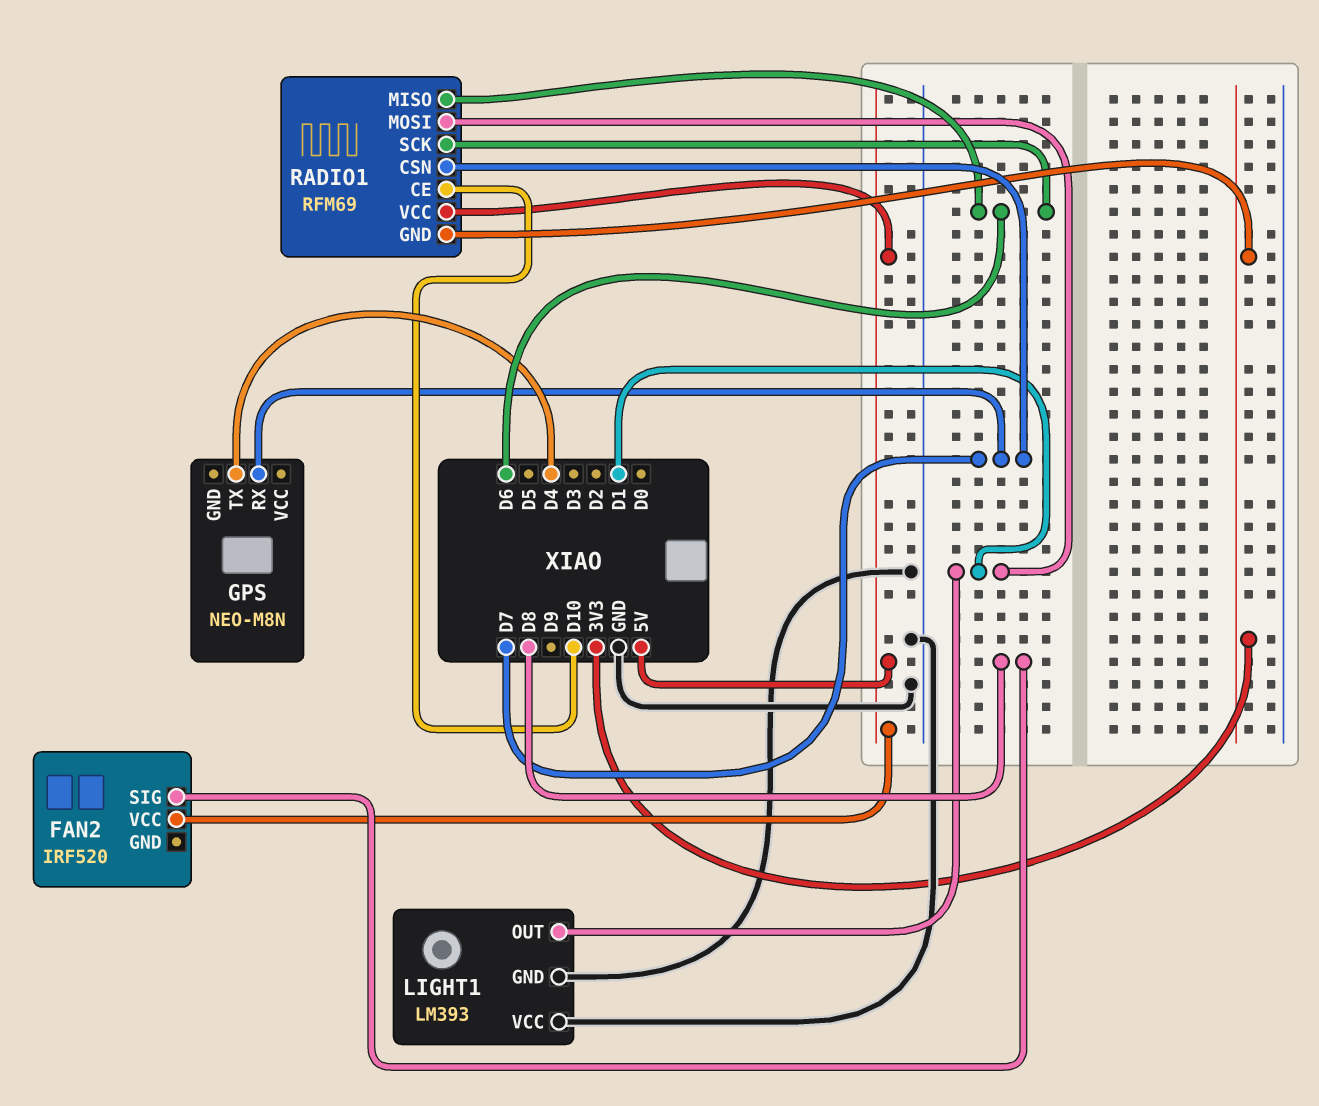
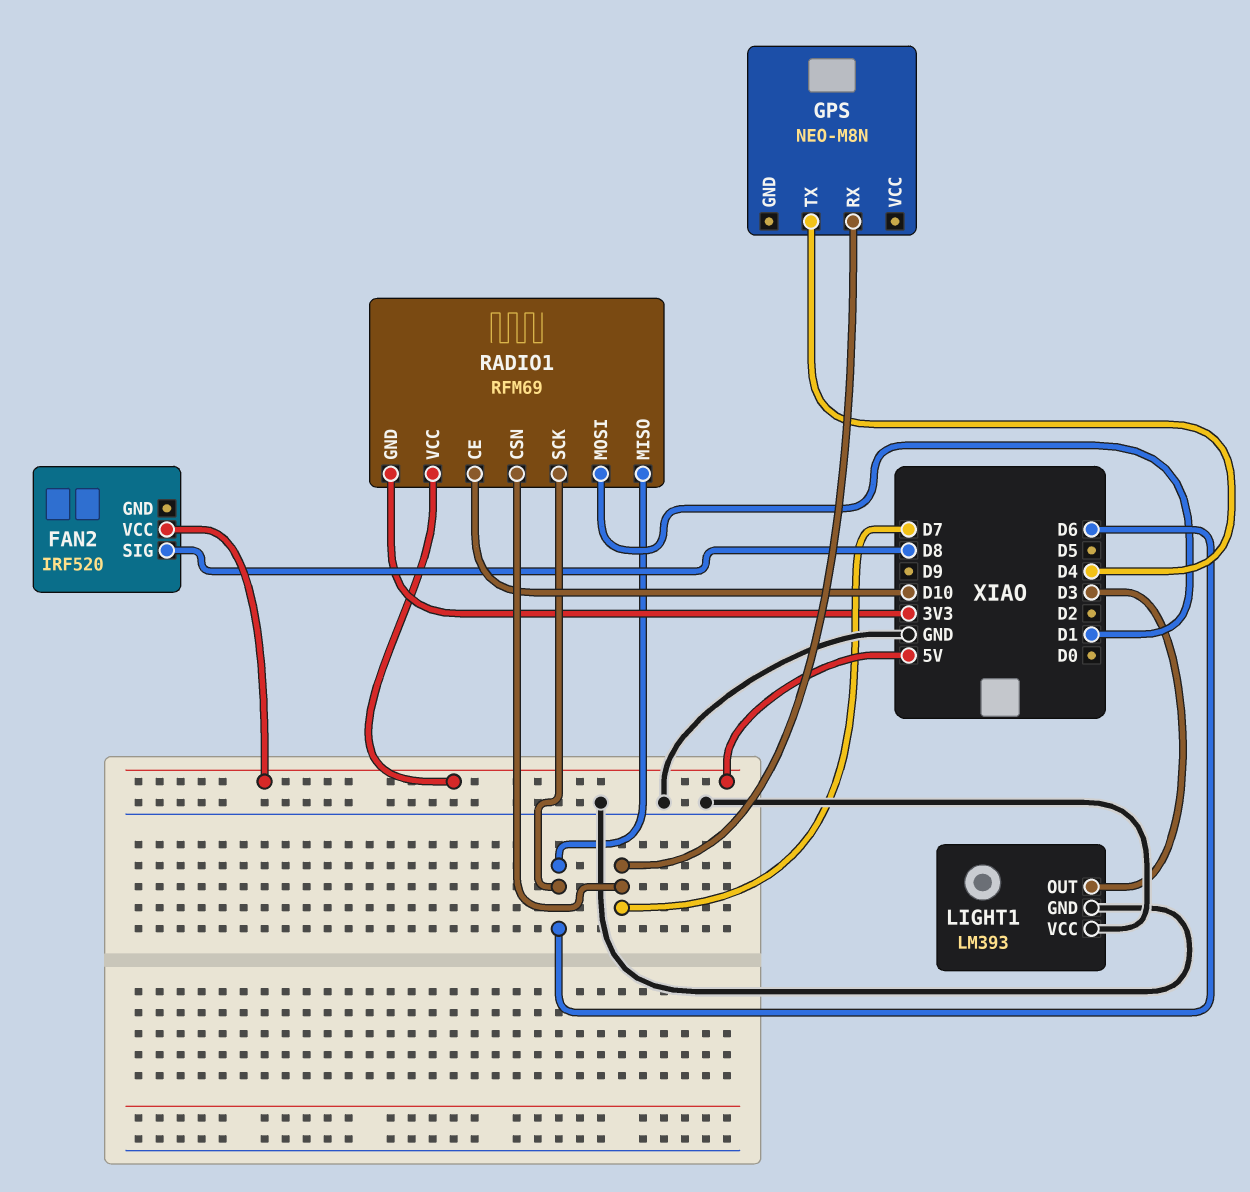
LIGHT1 pin OUT: D1 -> D3

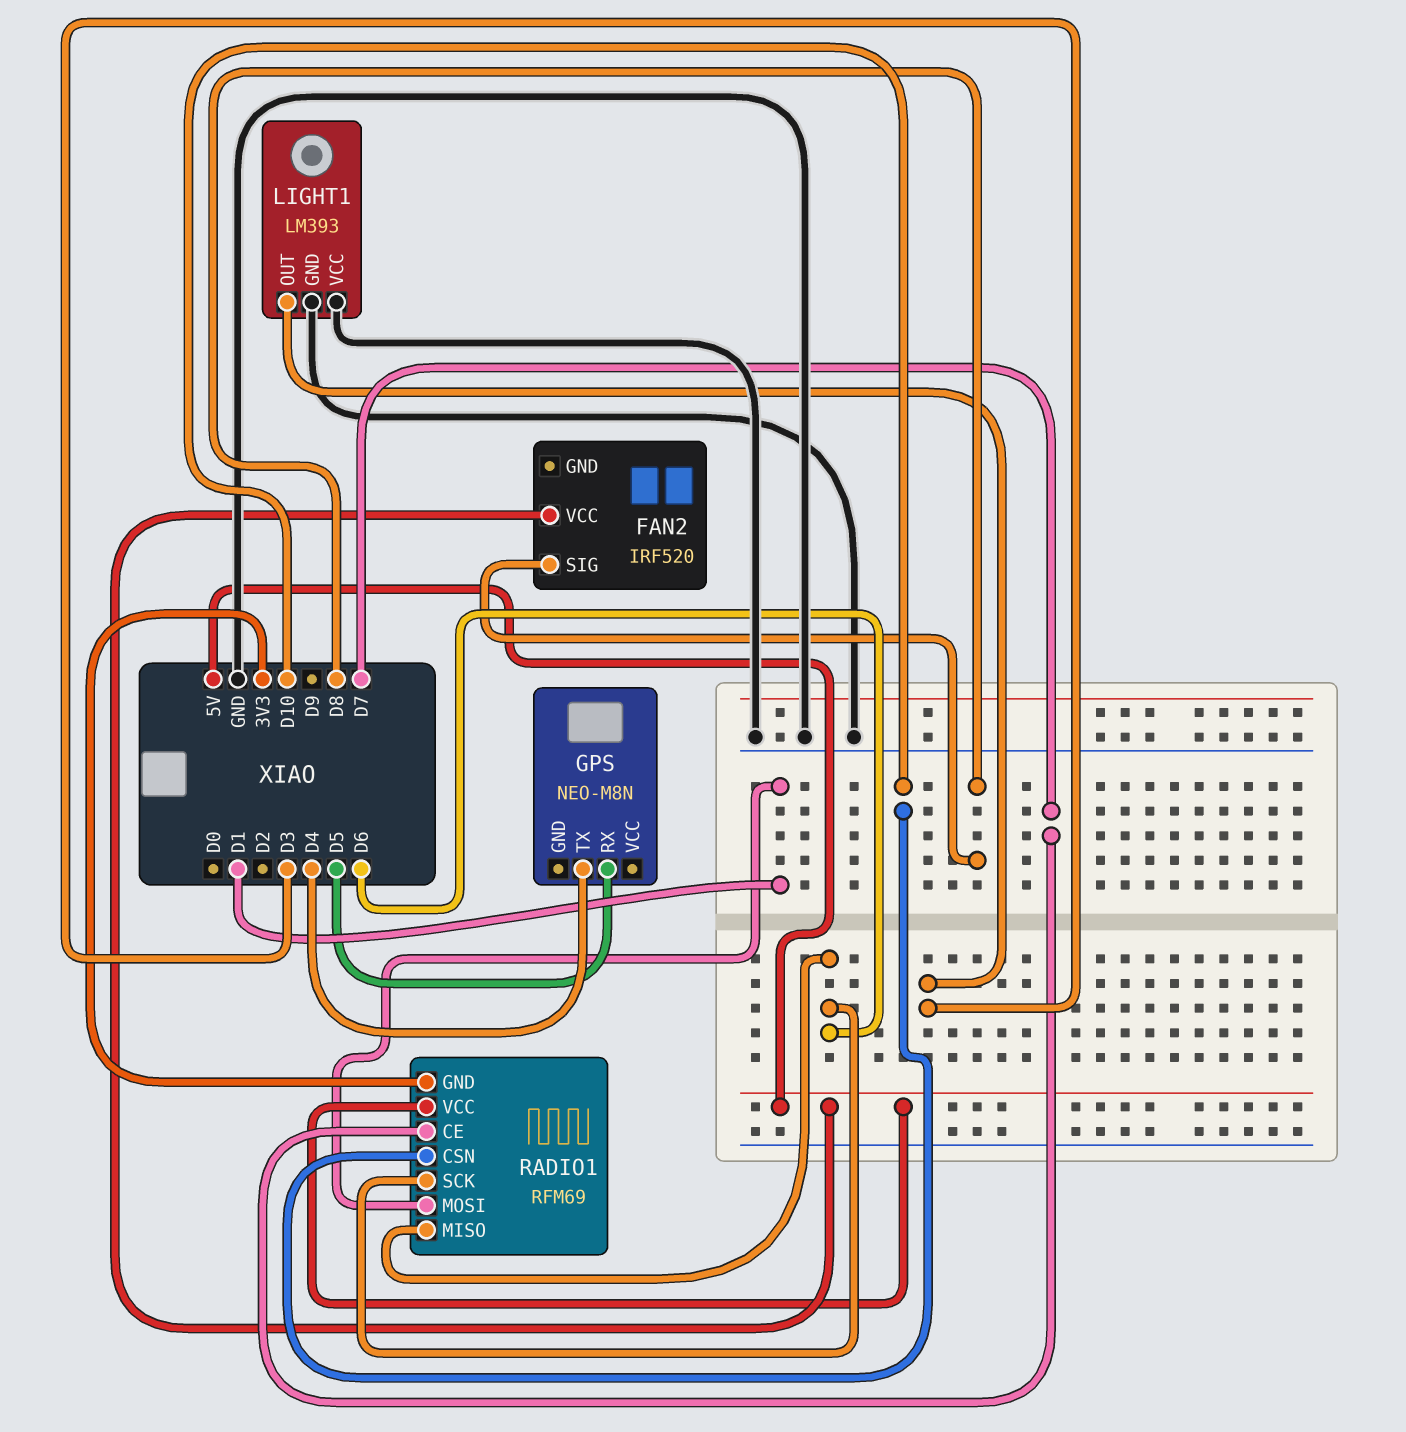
GPS pin RX: D7 -> D5
RADIO1 pin CE: D10 -> D7
RADIO1 pin CSN: D7 -> D10

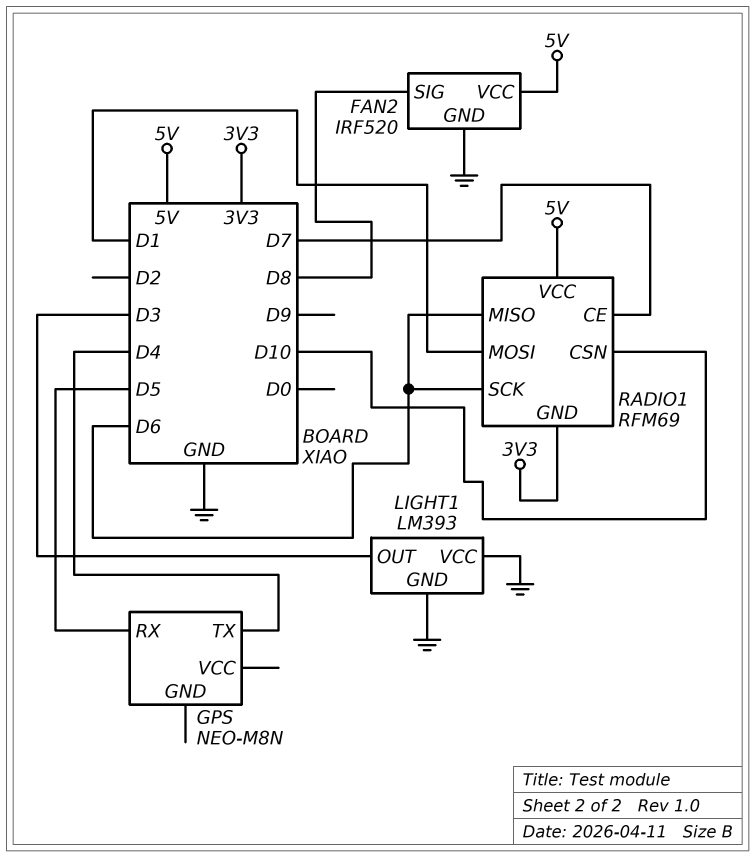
FAN2 pin GND: none -> GND

